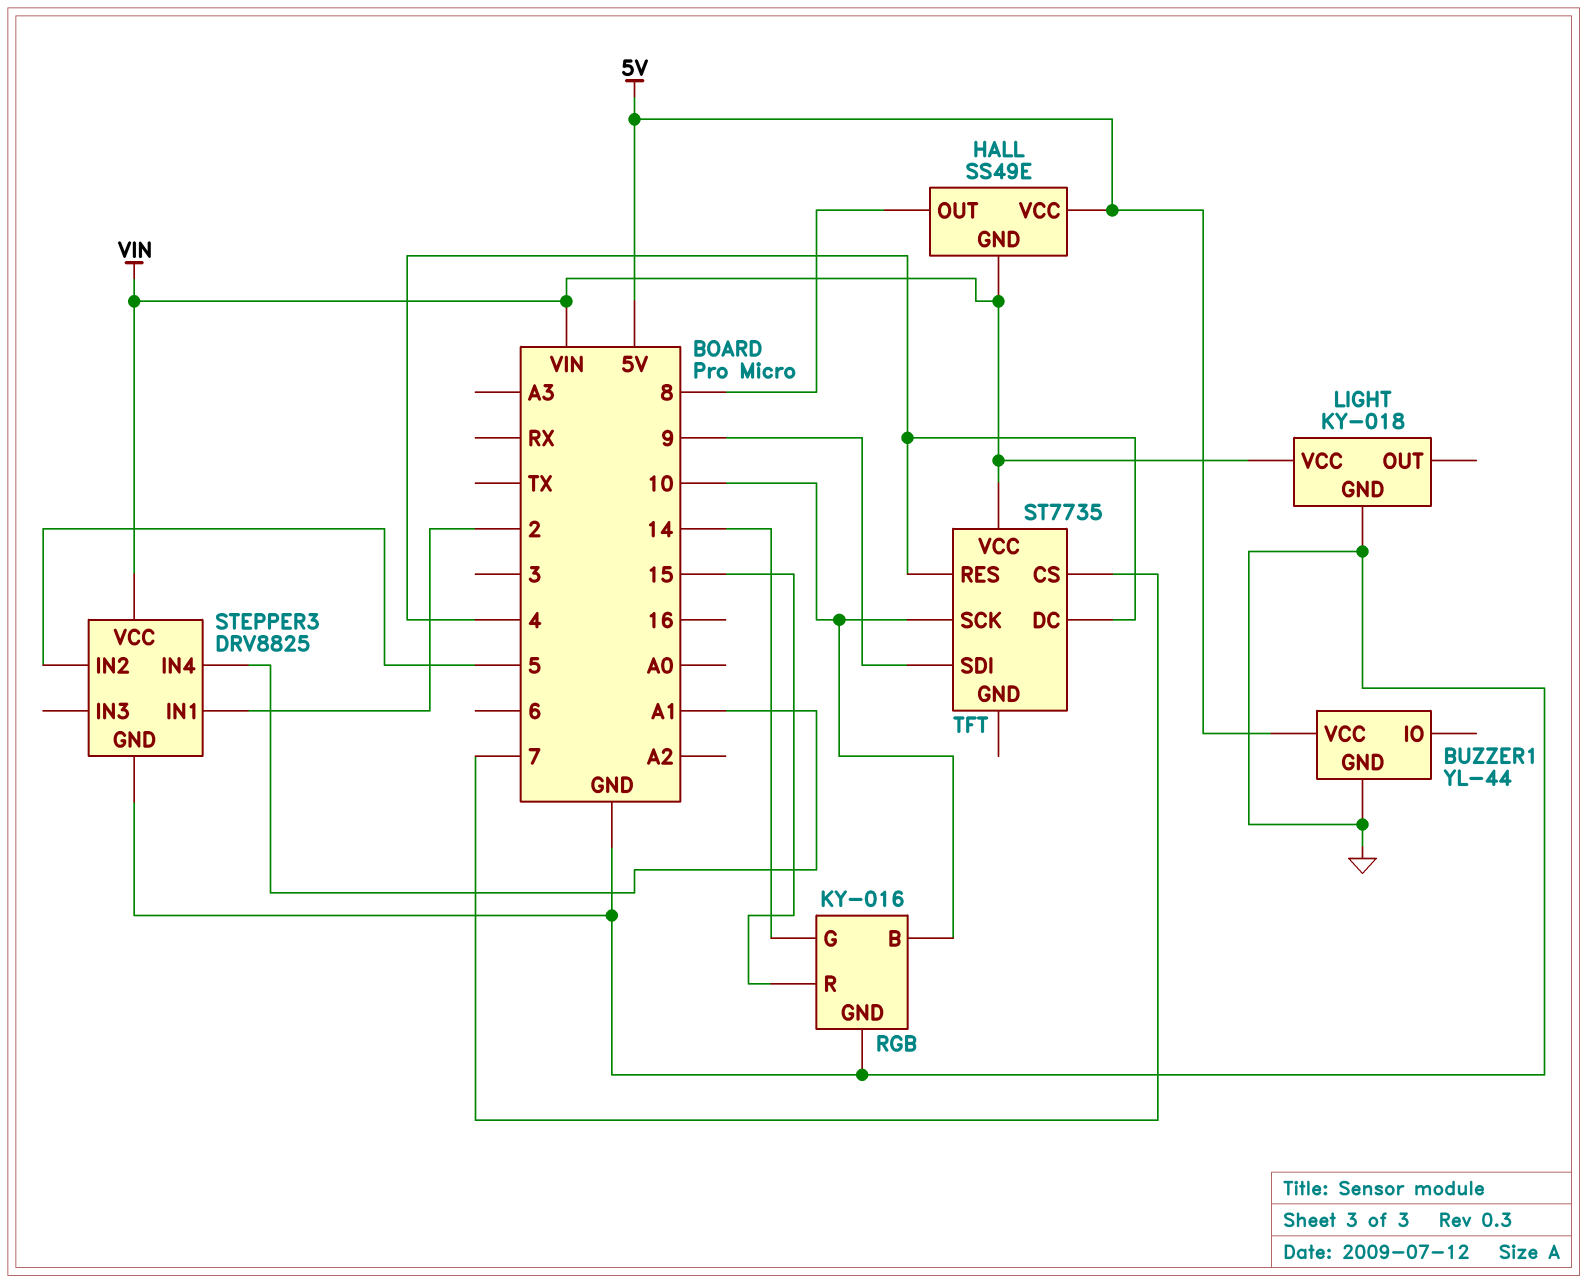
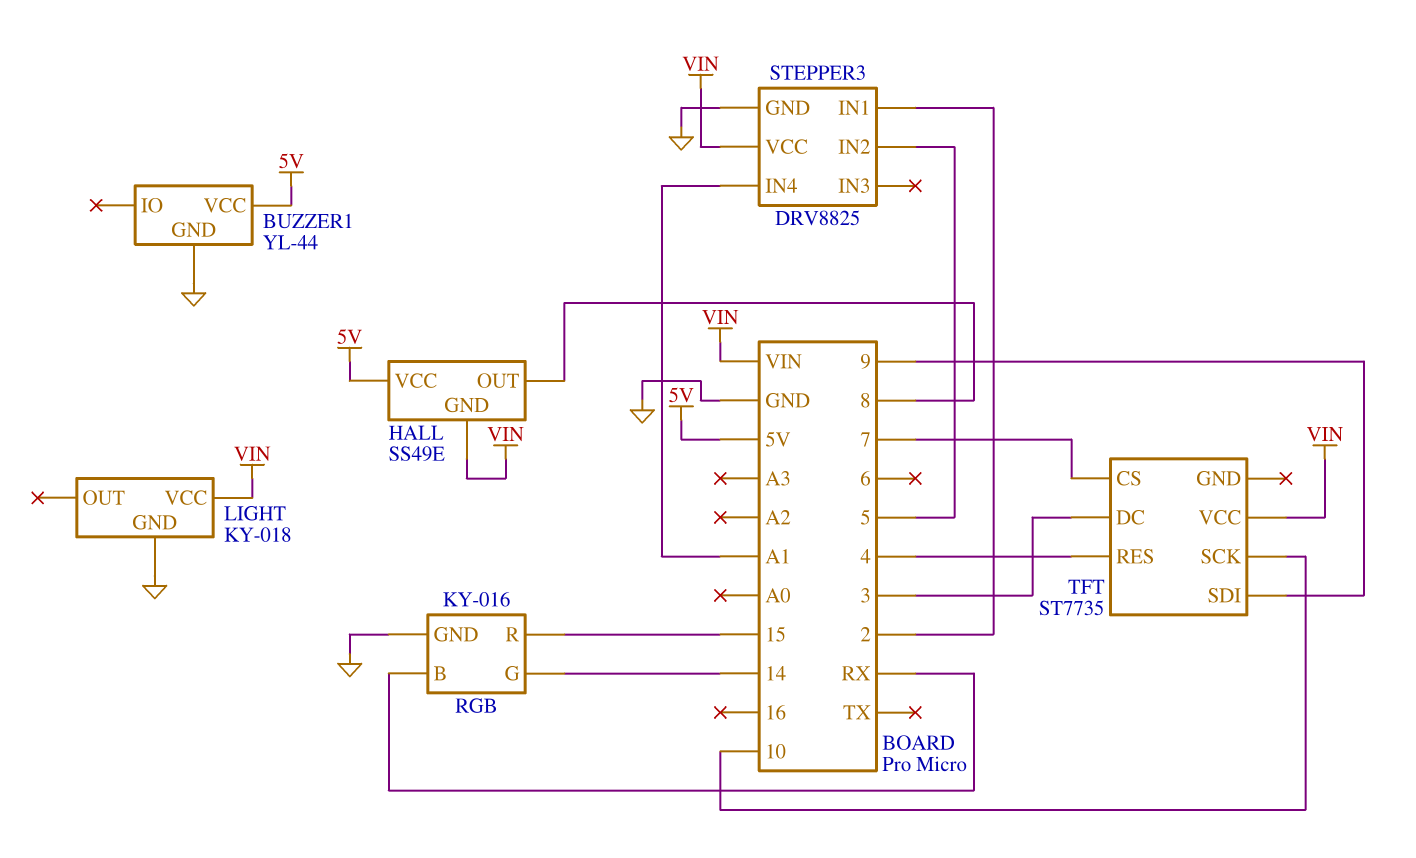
RGB pin B: 10 -> RX
TFT pin DC: 4 -> 3

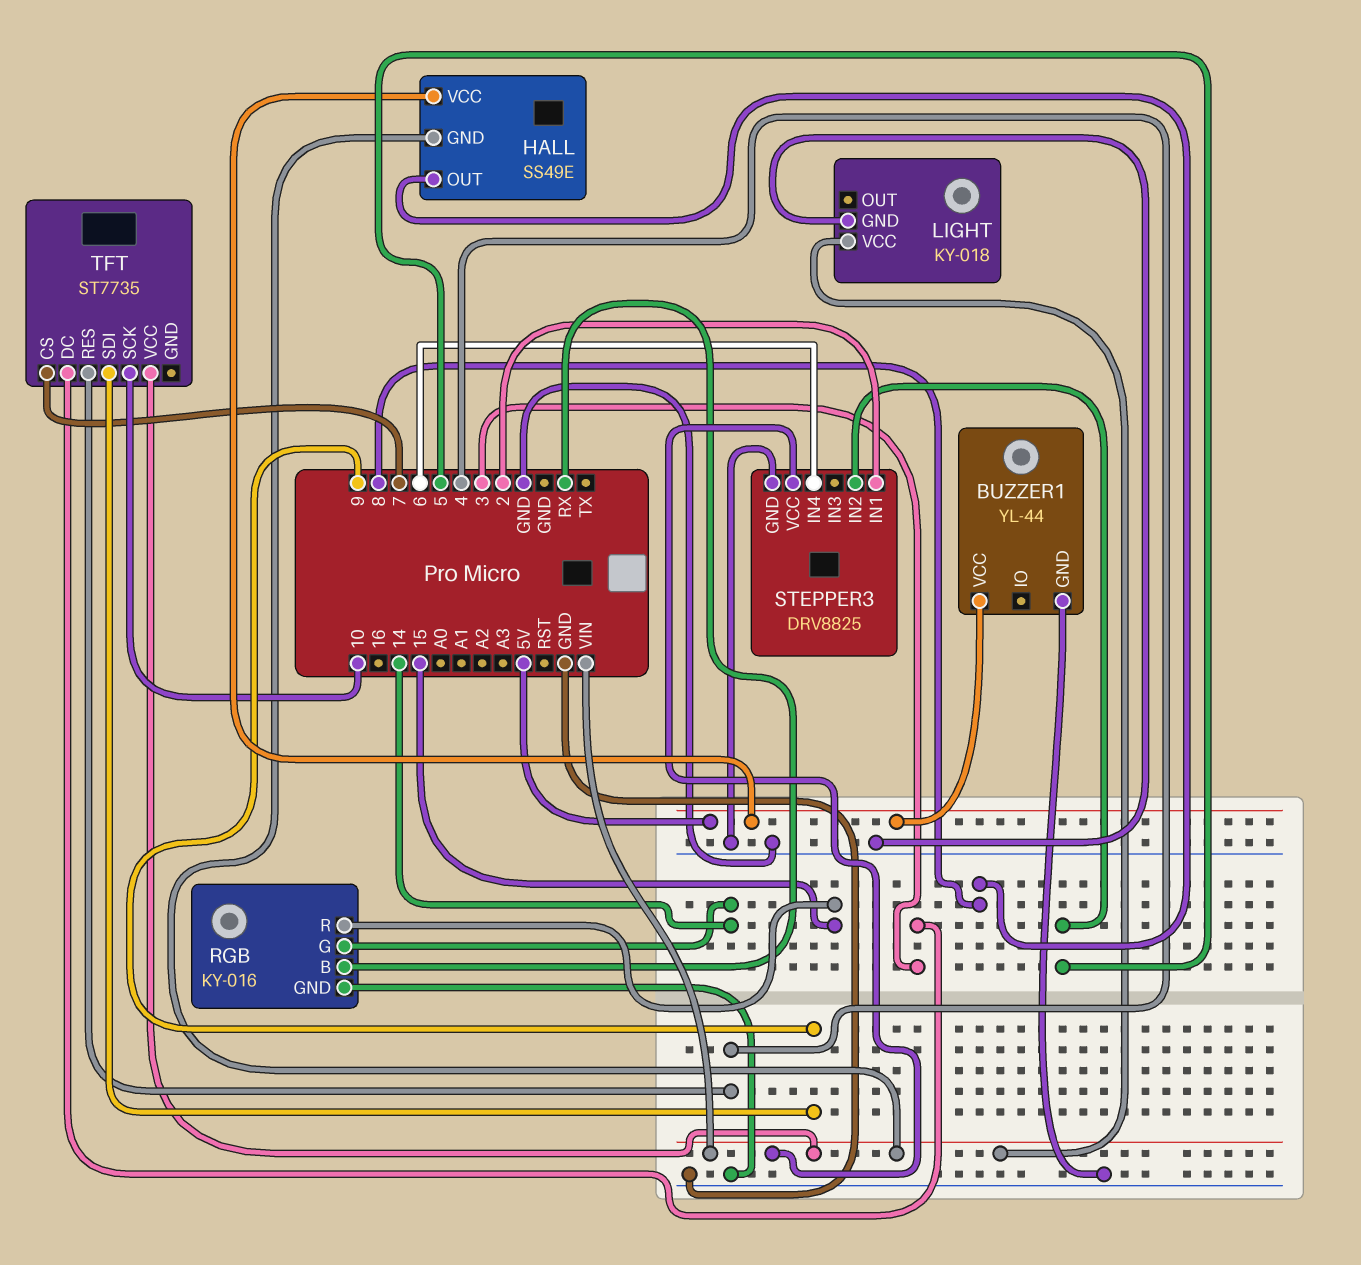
STEPPER3 pin IN4: A1 -> 6

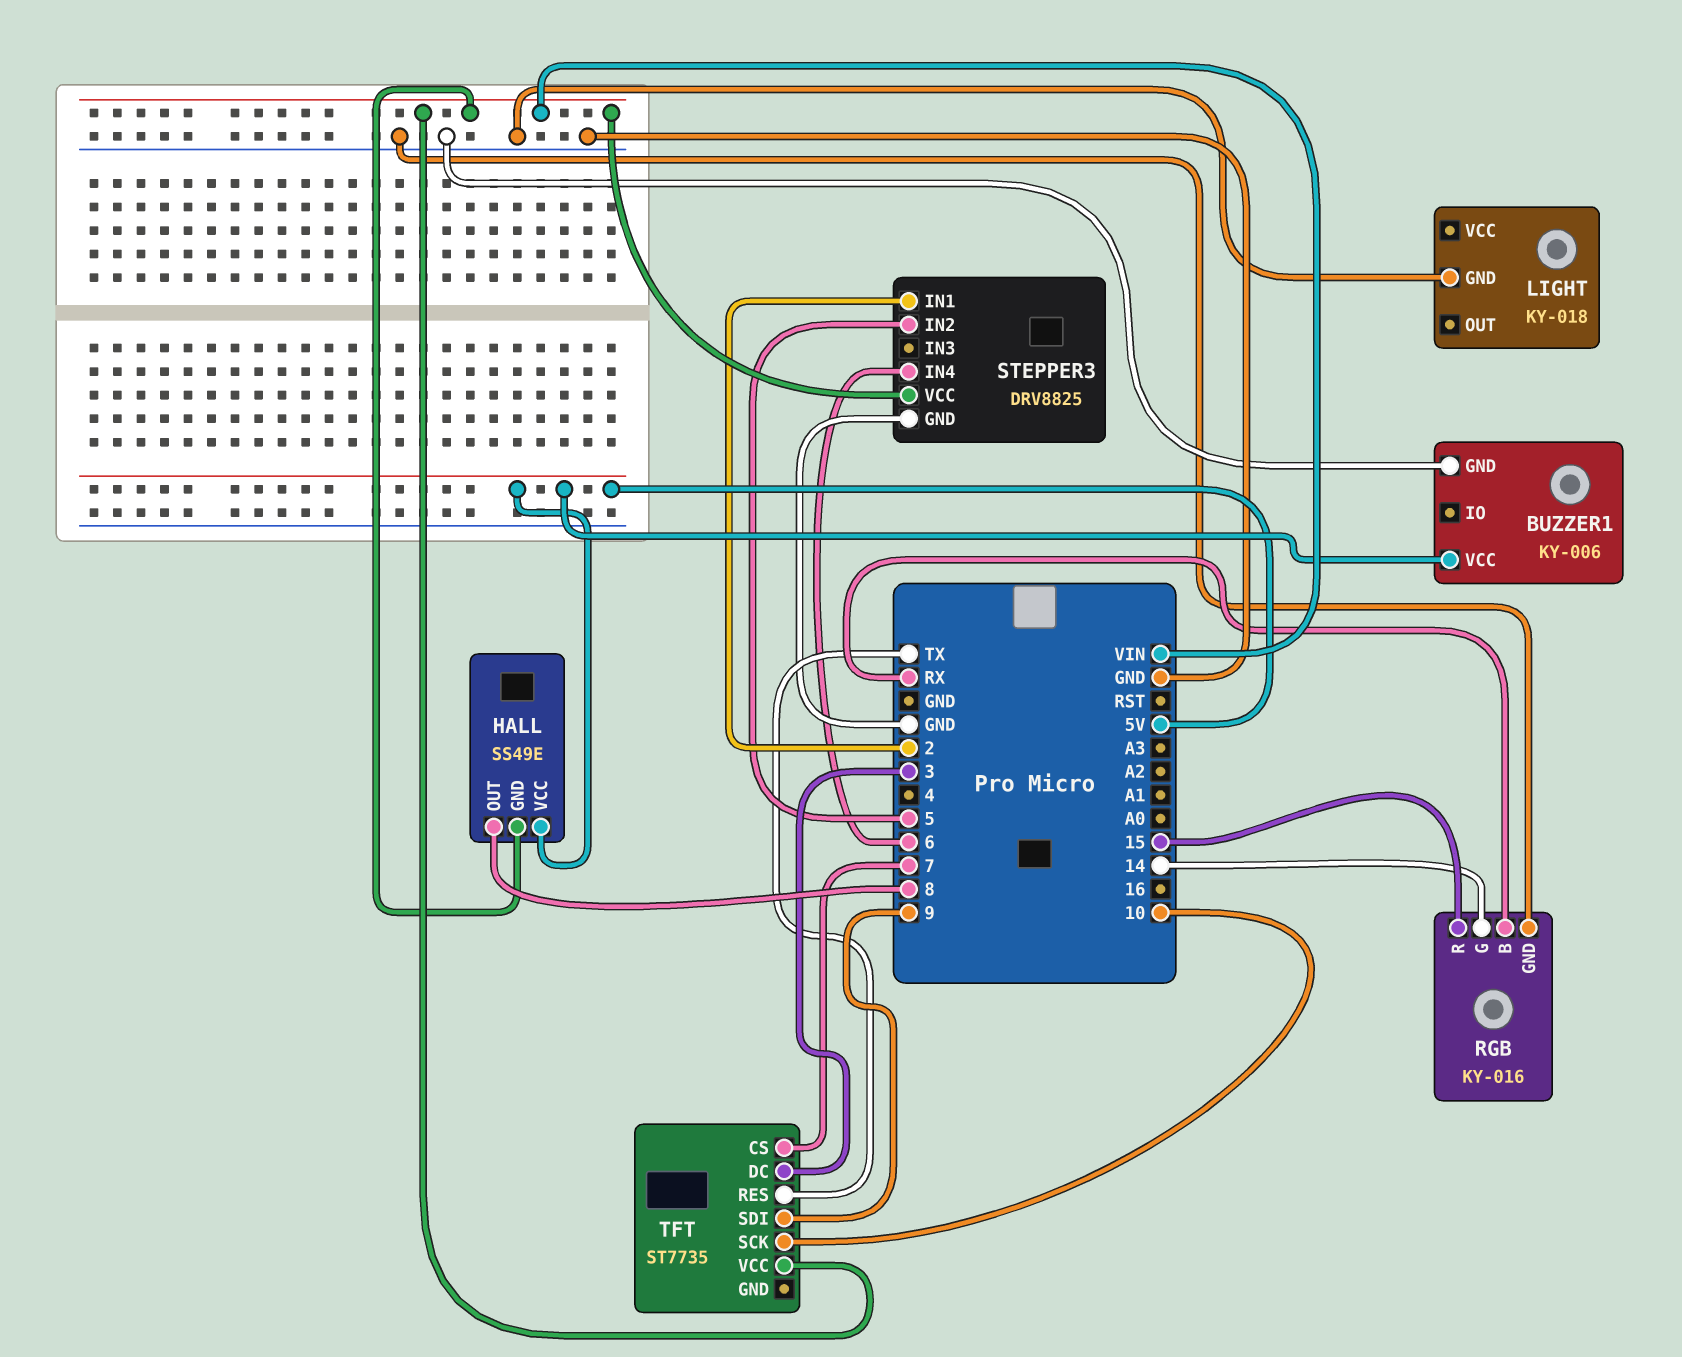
BUZZER1: YL-44 -> KY-006
LIGHT pin VCC: VIN -> none
TFT pin RES: 4 -> TX

